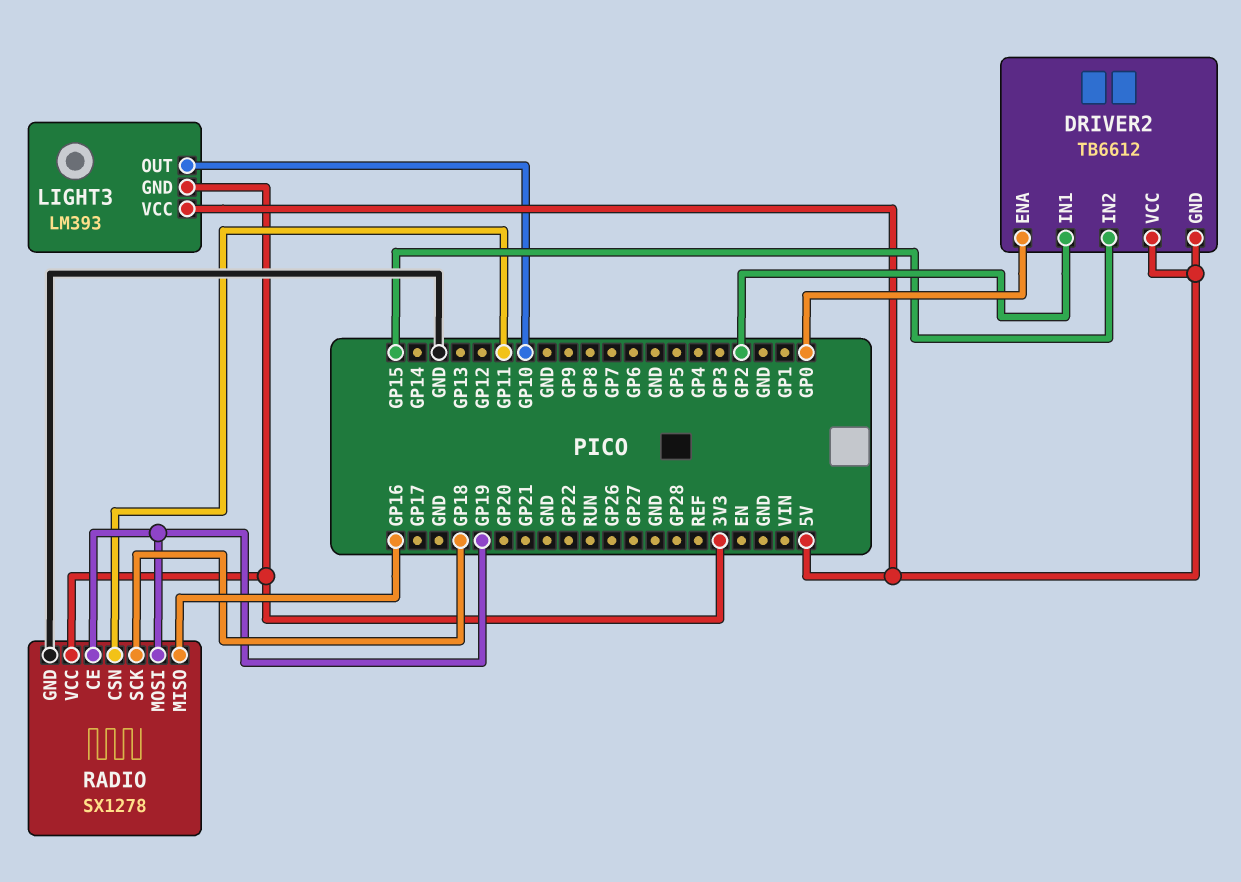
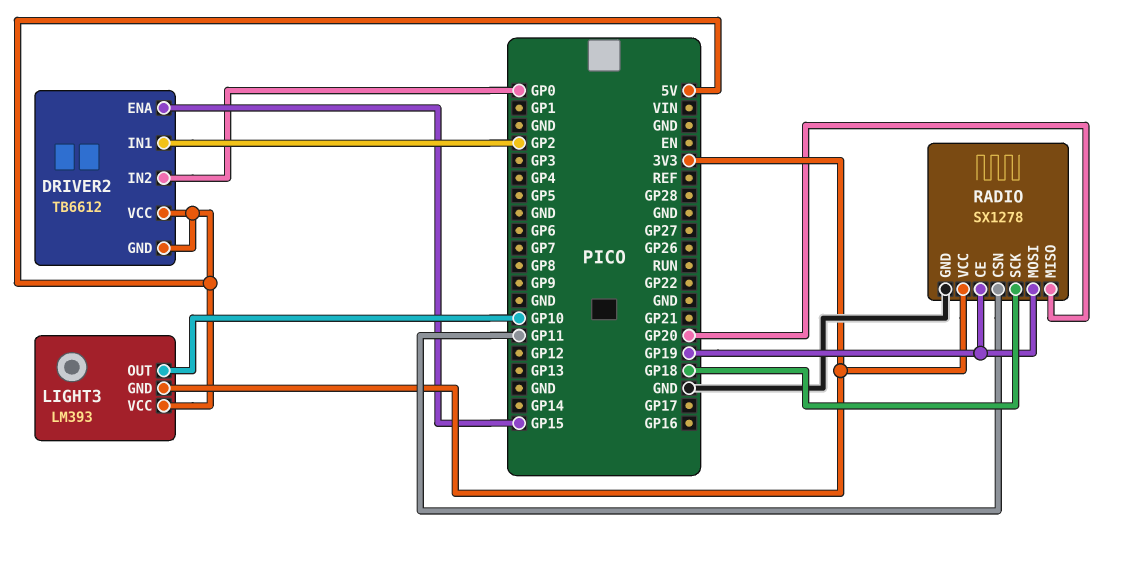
DRIVER2 pin ENA: GP0 -> GP15
DRIVER2 pin IN2: GP15 -> GP0
RADIO pin MISO: GP16 -> GP20

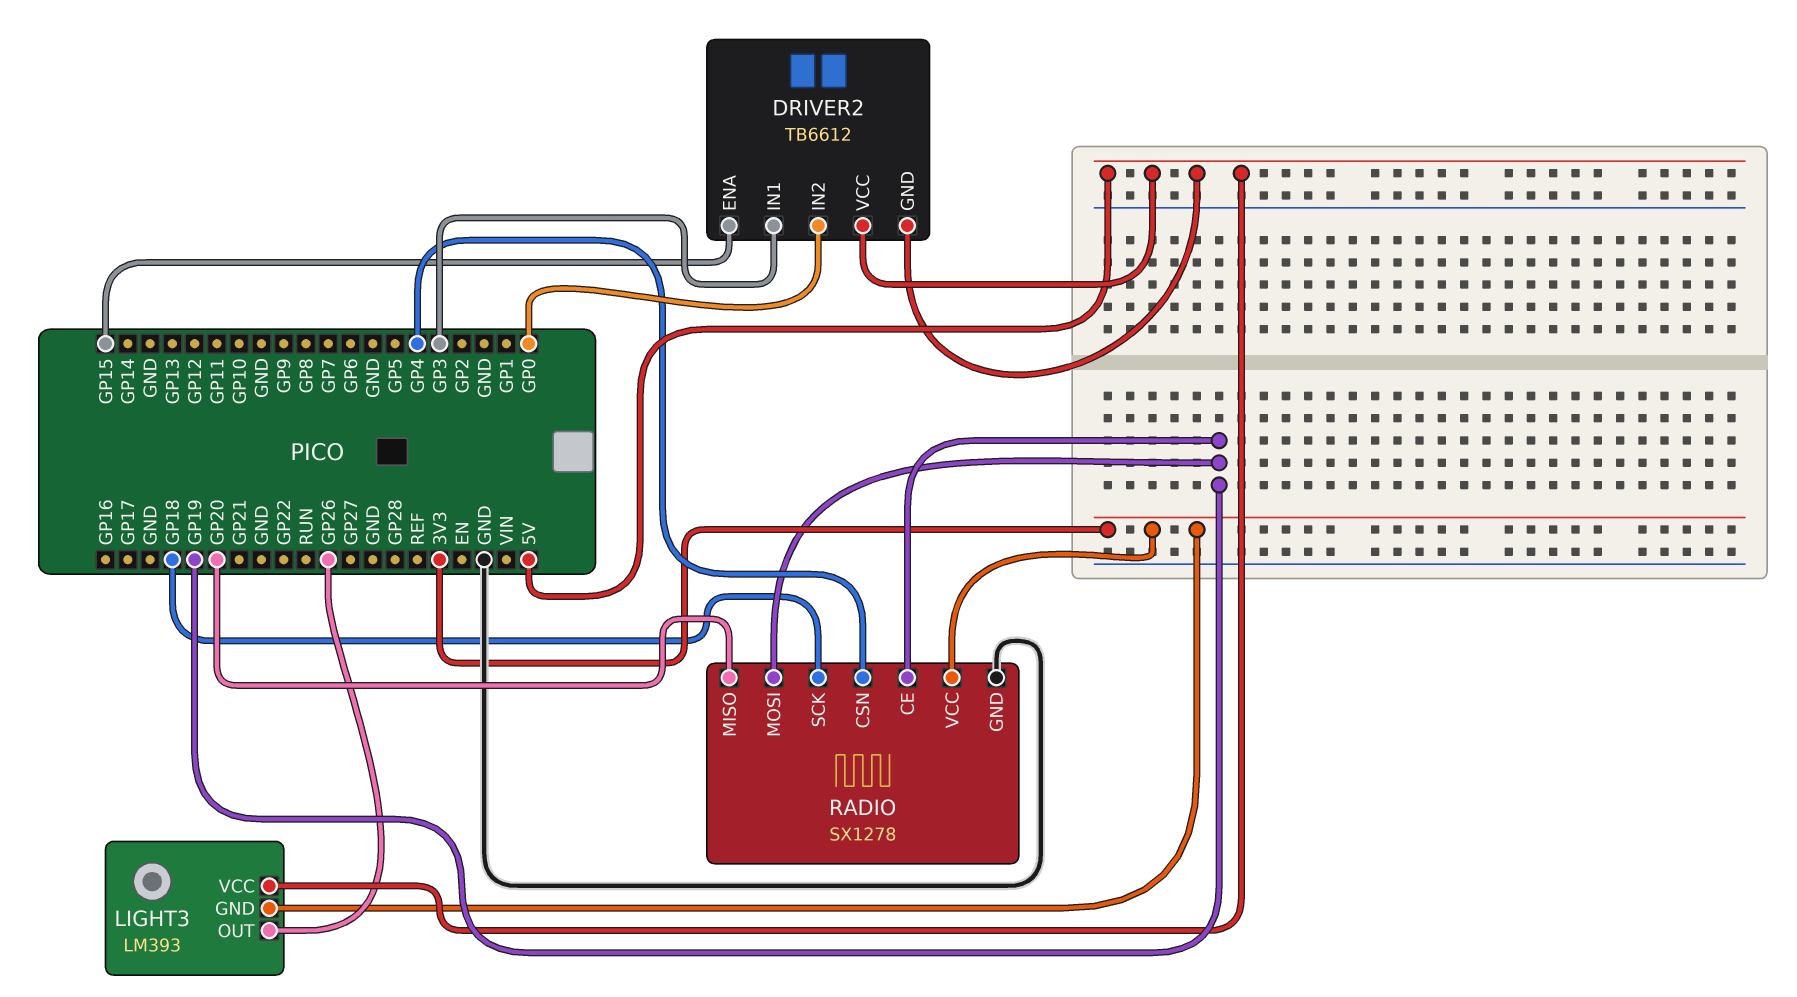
DRIVER2 pin IN1: GP2 -> GP3
LIGHT3 pin OUT: GP10 -> GP26
RADIO pin CSN: GP11 -> GP4

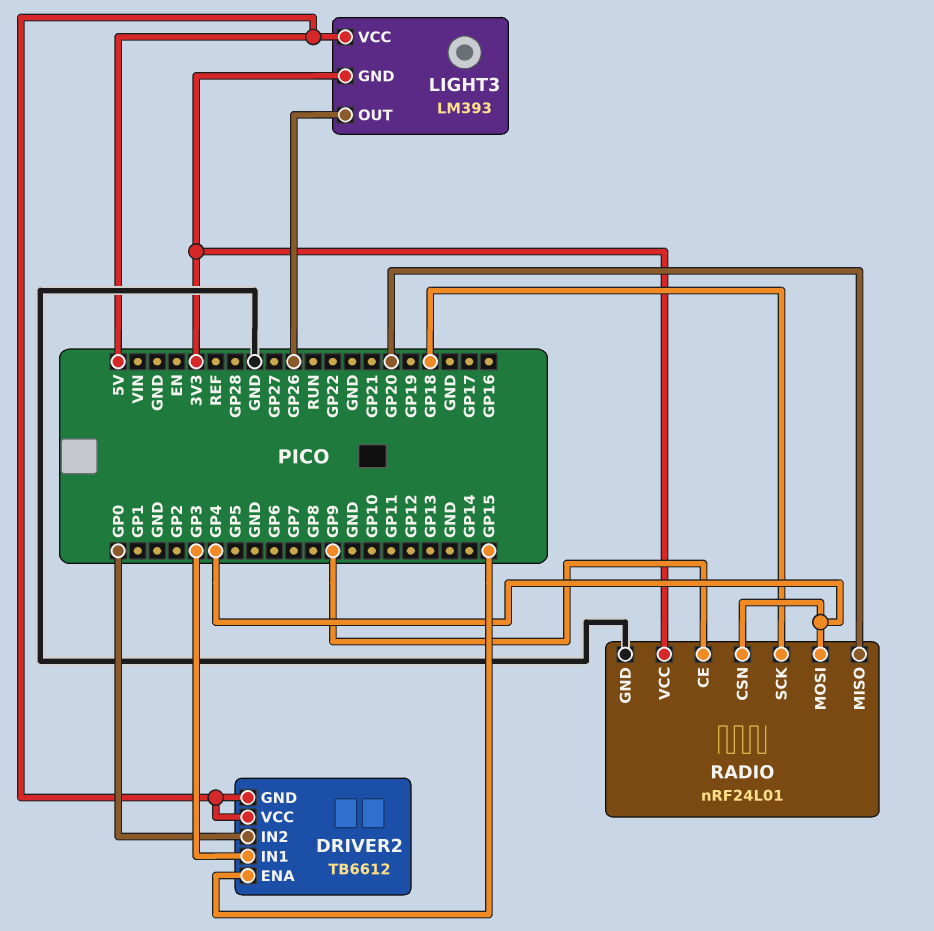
RADIO: SX1278 -> nRF24L01
RADIO pin CE: GP19 -> GP9
RADIO pin MOSI: GP19 -> GP4

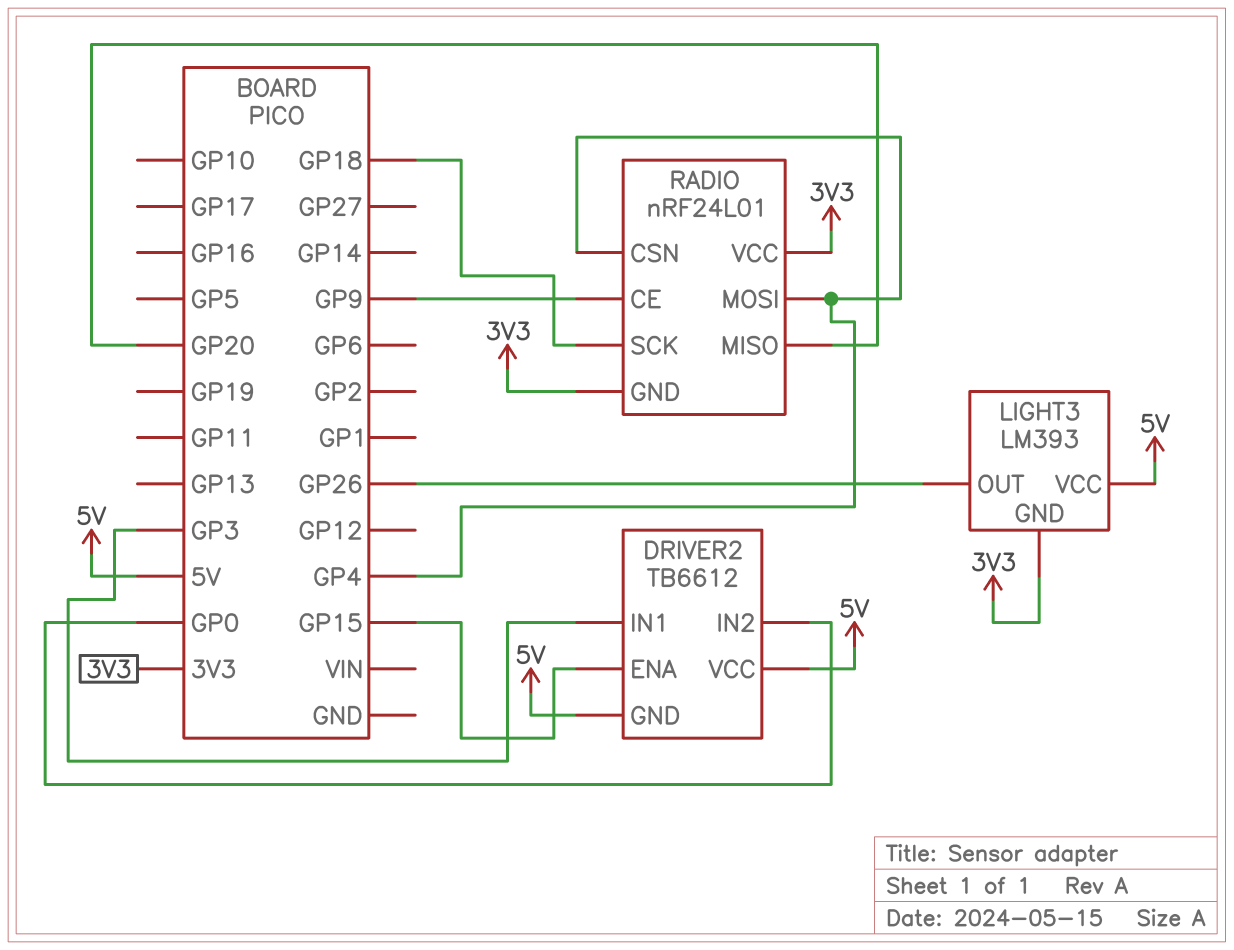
RADIO pin GND: GND -> 3V3

